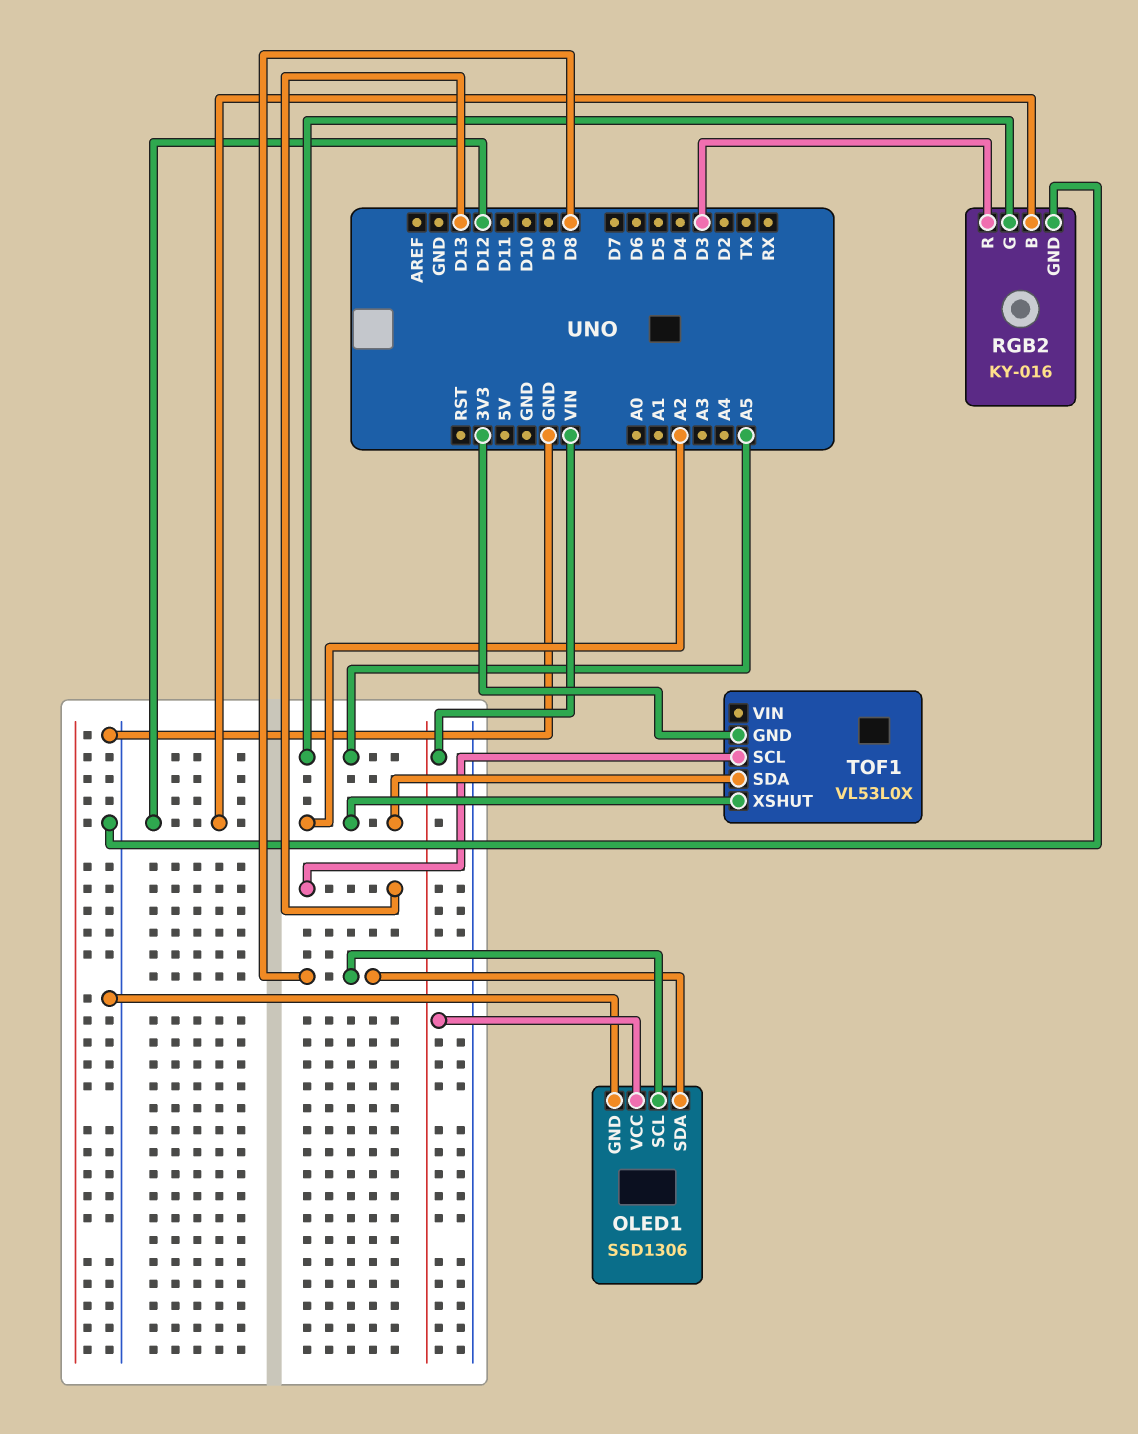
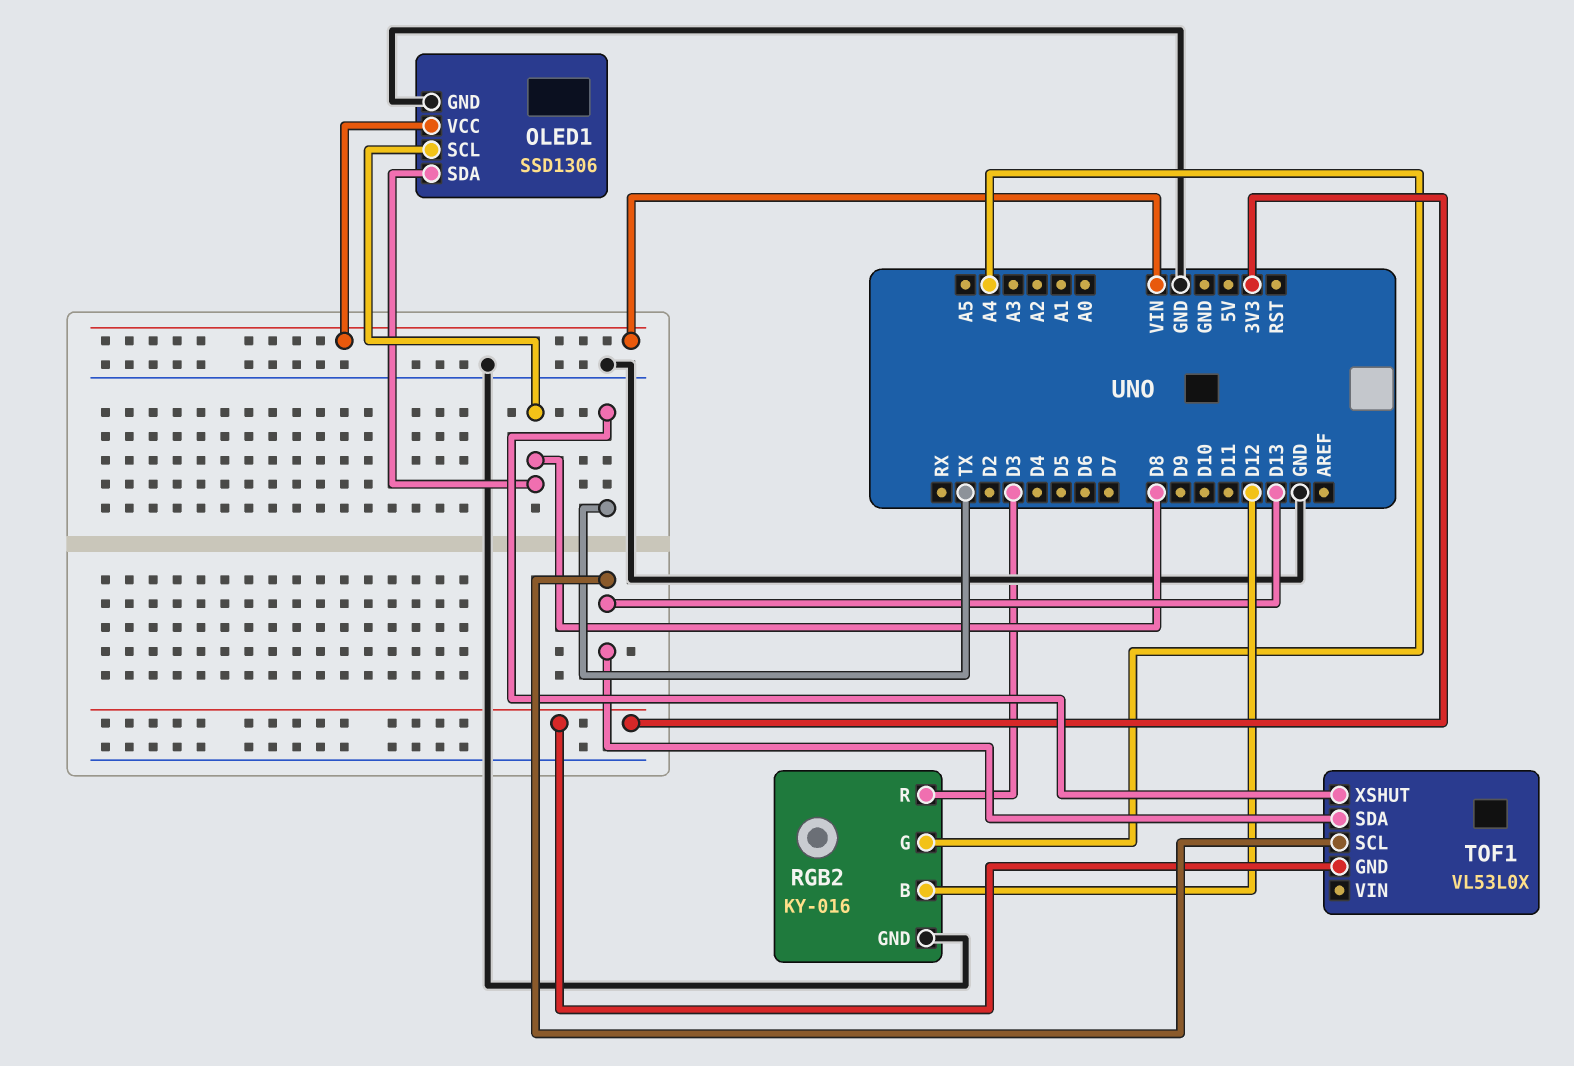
RGB2 pin G: A5 -> A4
TOF1 pin SDA: A2 -> D13
TOF1 pin XSHUT: A2 -> TX

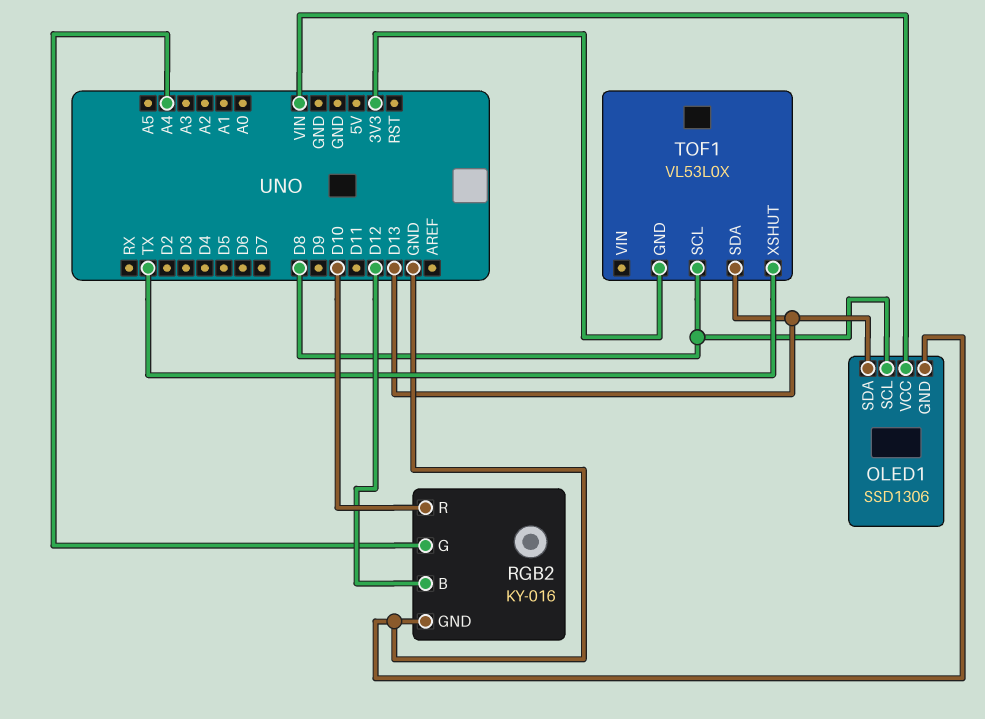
OLED1 pin SDA: D8 -> D13
RGB2 pin R: D3 -> D10
TOF1 pin SCL: D13 -> D8

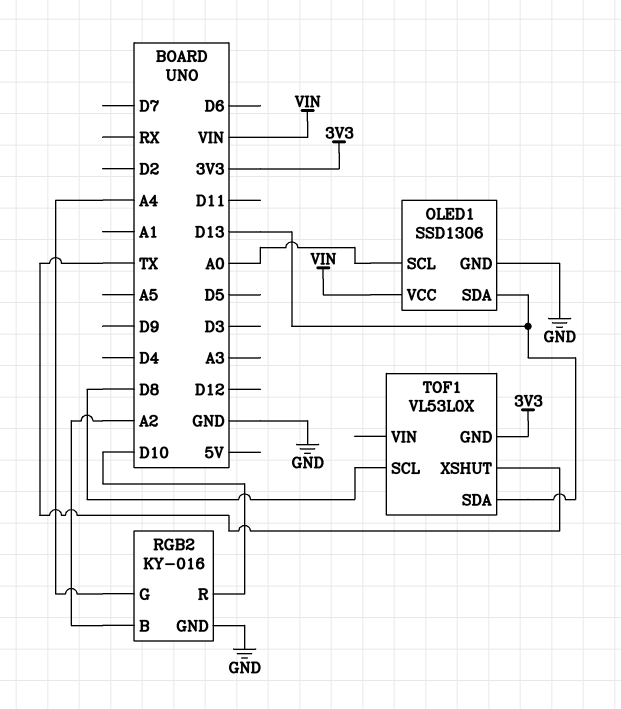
OLED1 pin SCL: D8 -> A0
RGB2 pin B: D12 -> A2

